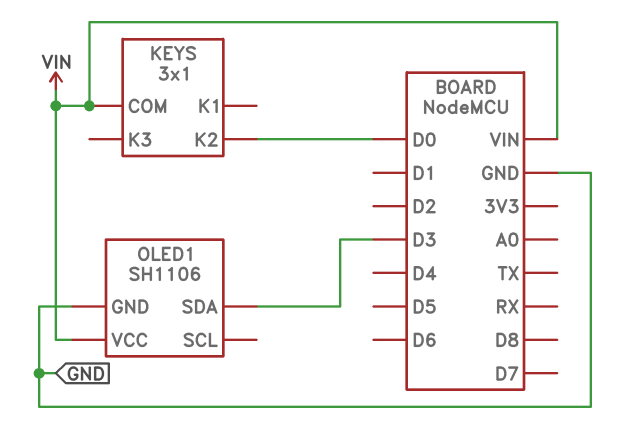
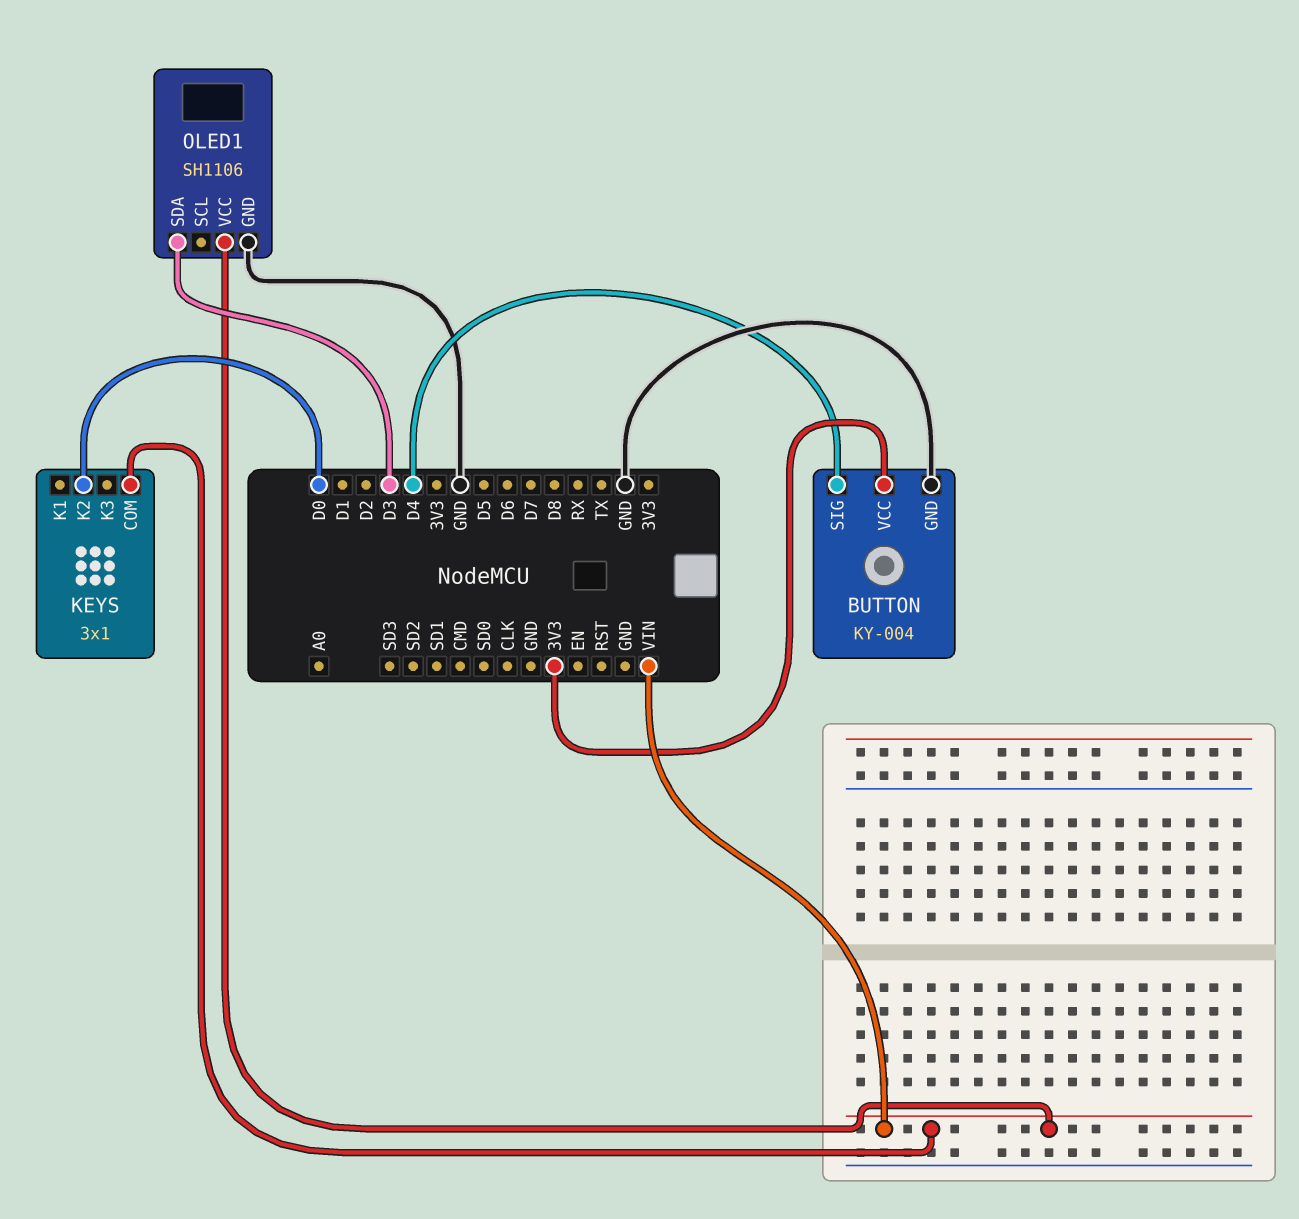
BUTTON: none -> KY-004
BUTTON pin GND: none -> GND
BUTTON pin SIG: none -> D4
BUTTON pin VCC: none -> 3V3

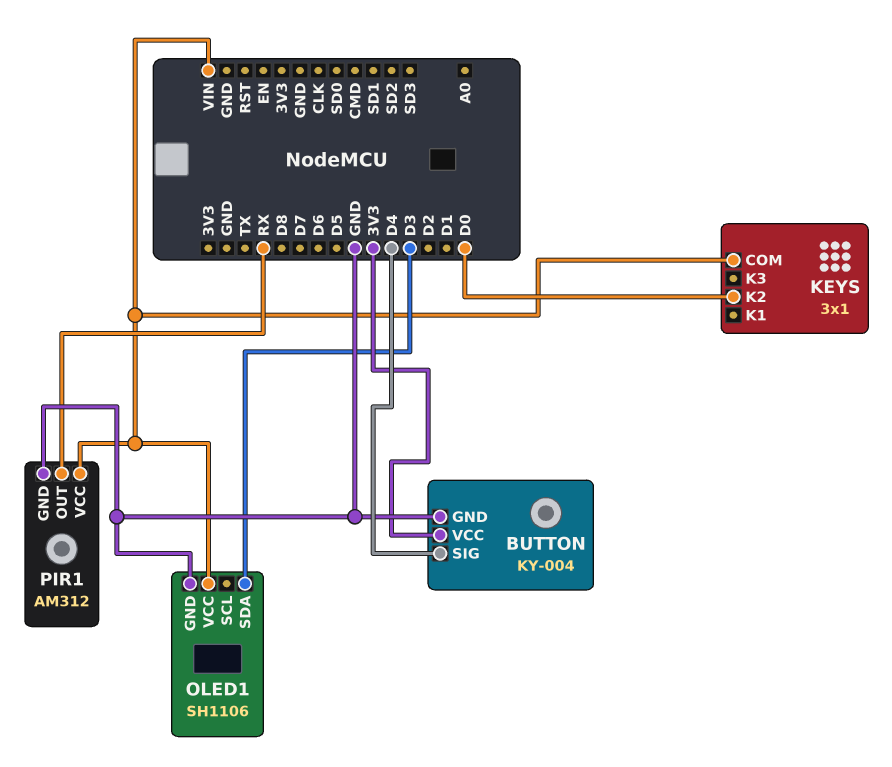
PIR1: none -> AM312
PIR1 pin GND: none -> GND
PIR1 pin OUT: none -> RX
PIR1 pin VCC: none -> VIN

